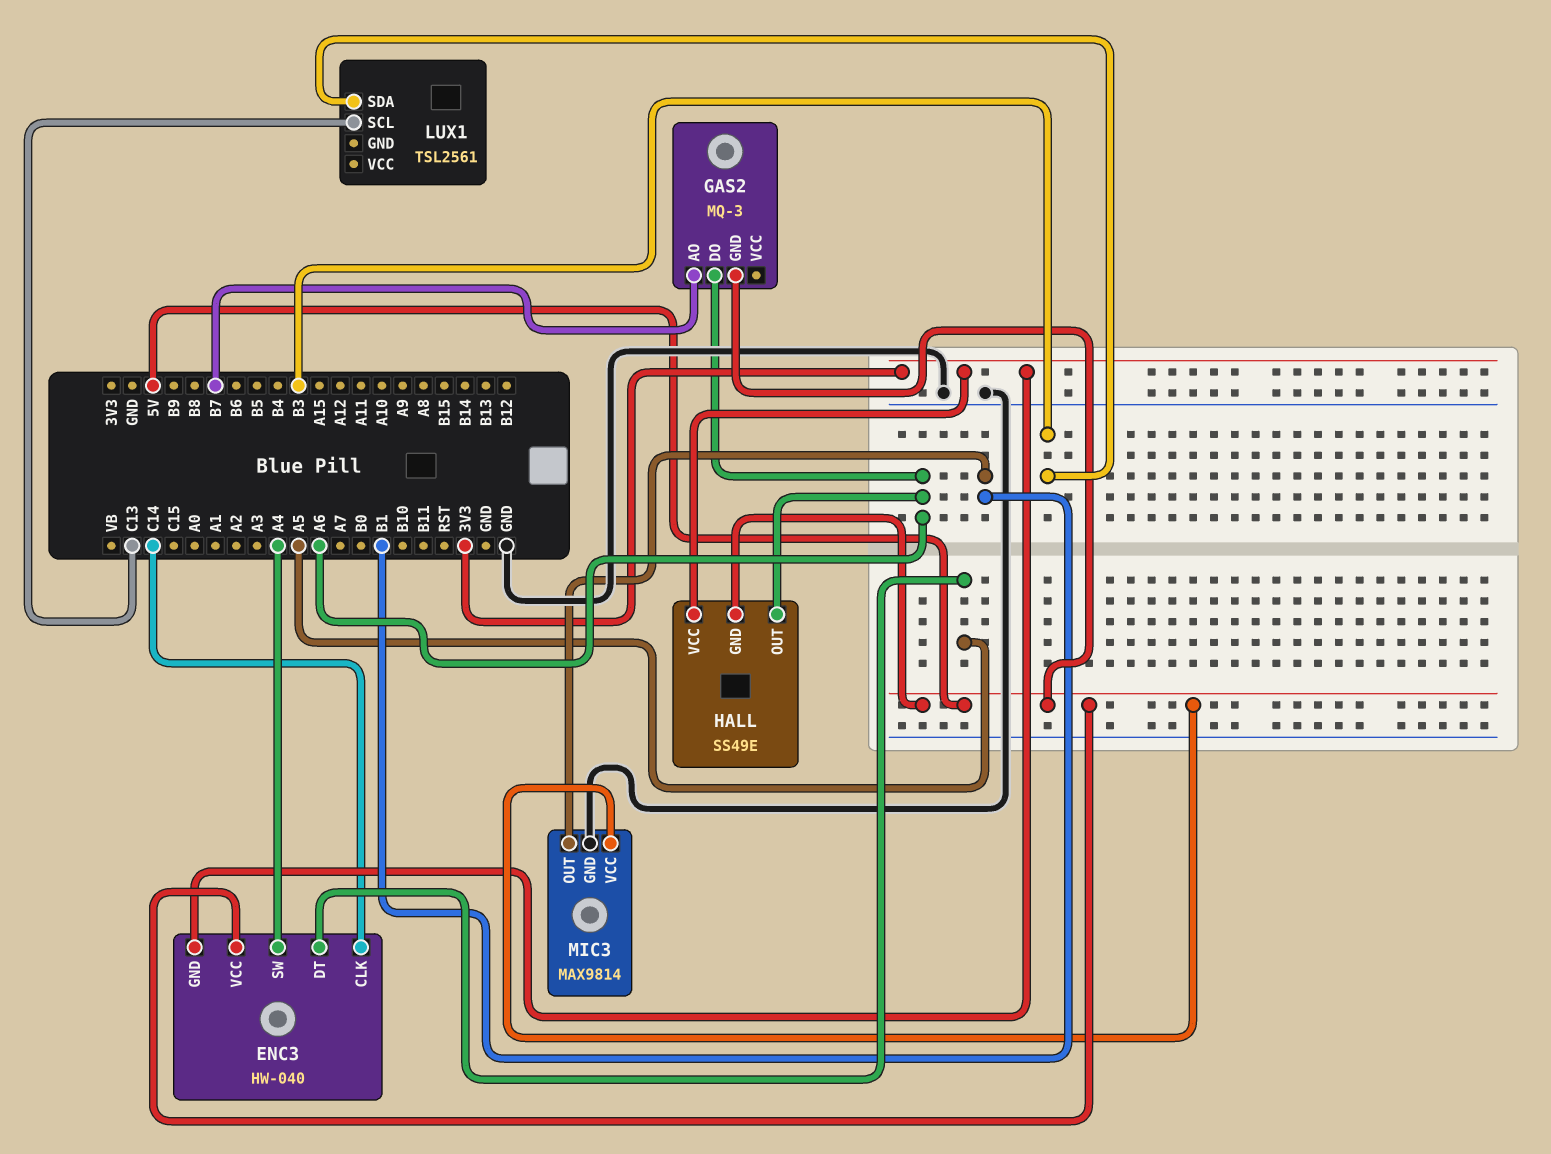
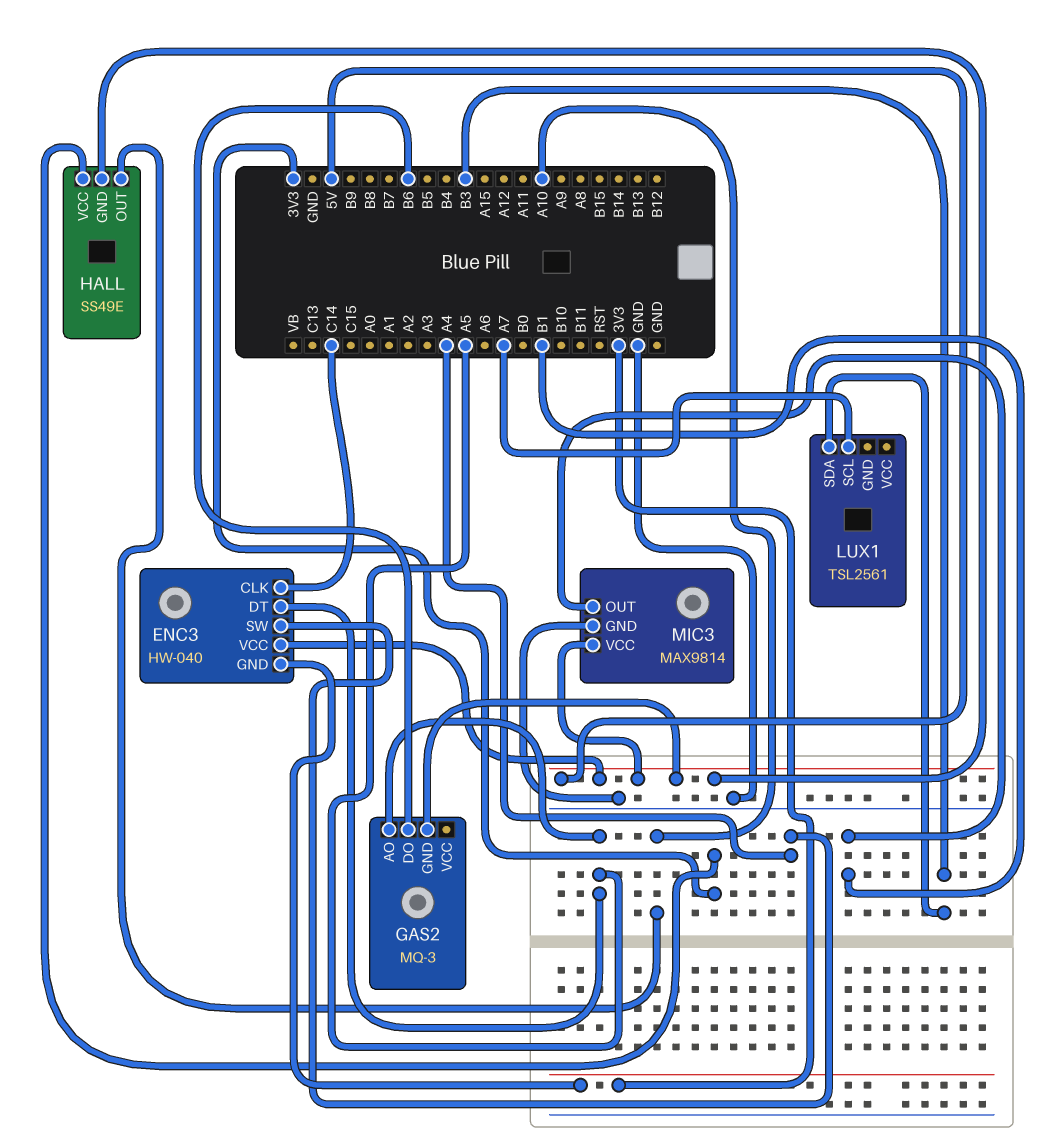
GAS2 pin AO: B7 -> A5
GAS2 pin DO: A6 -> B6
HALL pin OUT: A6 -> A10
LUX1 pin SCL: C13 -> A7

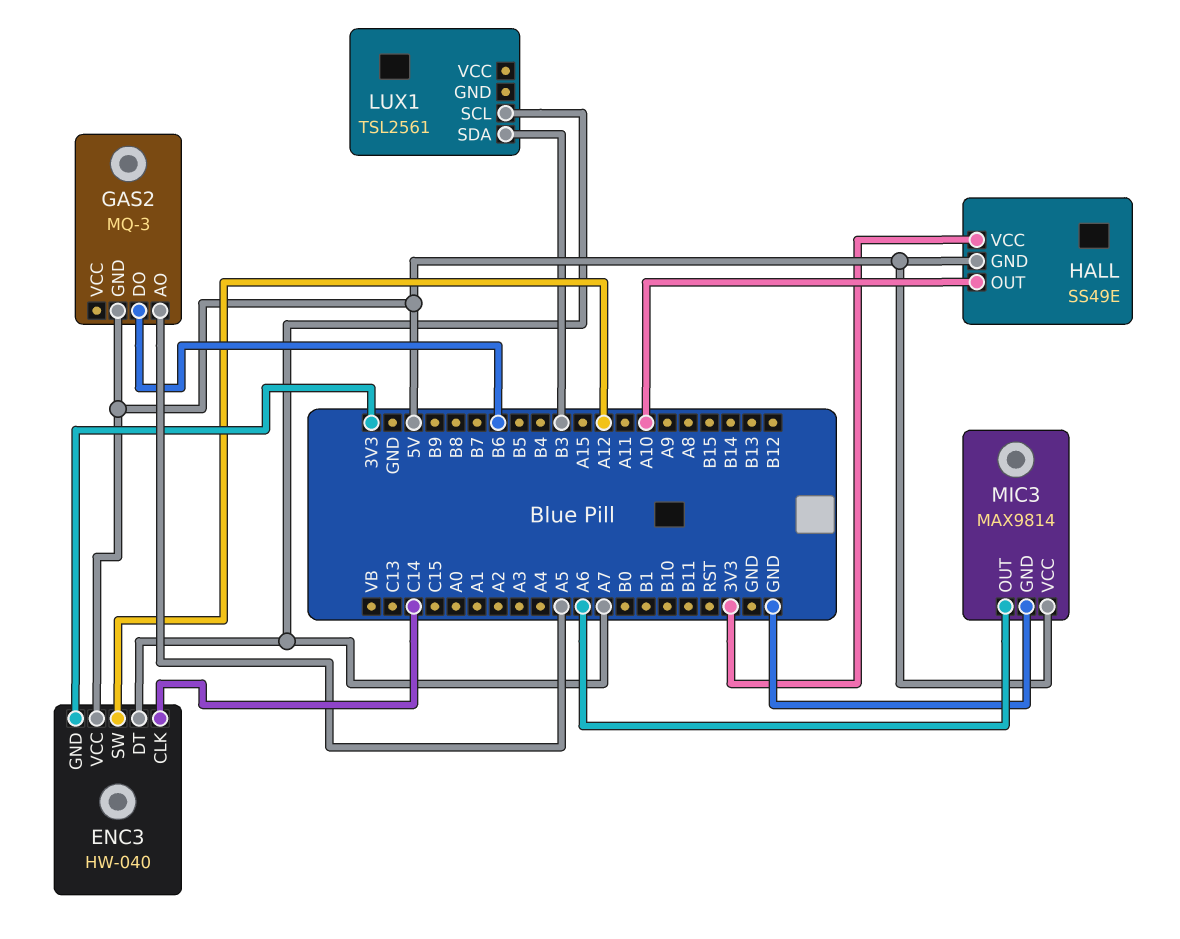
ENC3 pin DT: A5 -> A7
ENC3 pin SW: A4 -> A12
MIC3 pin OUT: B1 -> A6

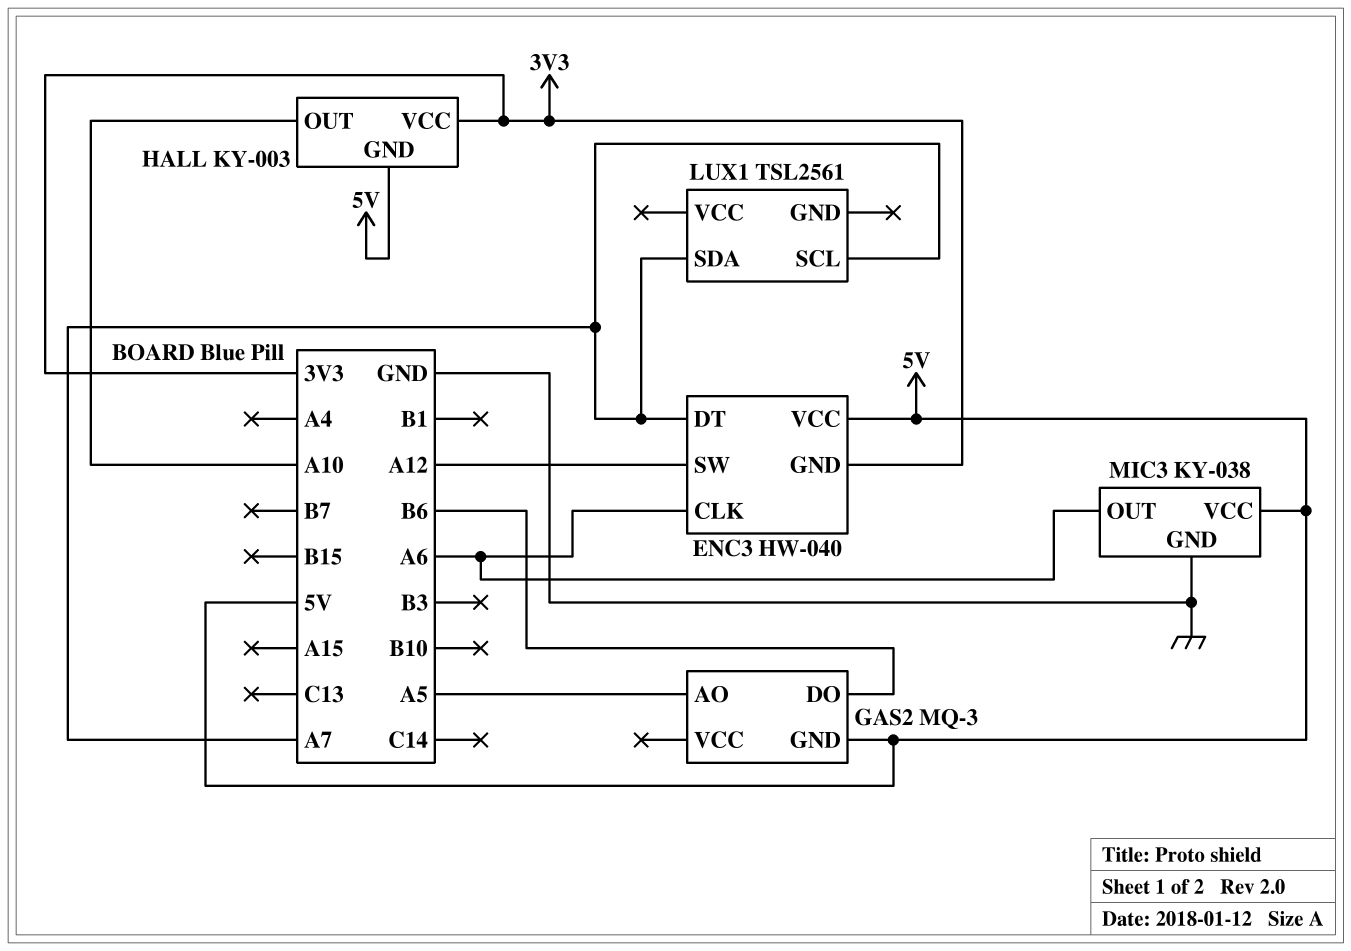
ENC3 pin CLK: C14 -> A6
HALL: SS49E -> KY-003
LUX1 pin SDA: B3 -> A7
MIC3: MAX9814 -> KY-038

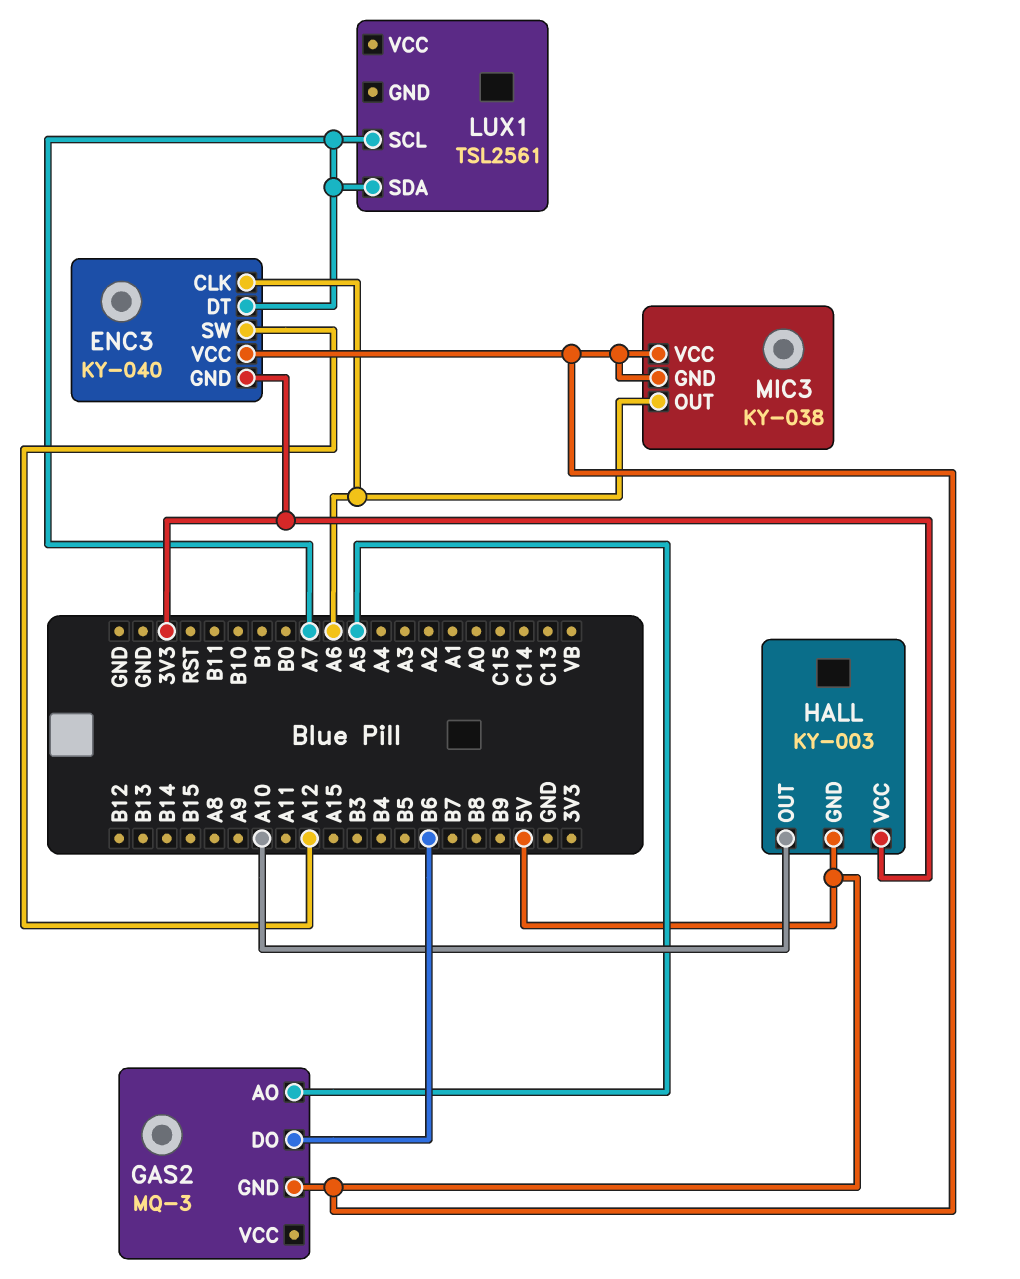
ENC3: HW-040 -> KY-040
MIC3 pin GND: GND -> 5V

